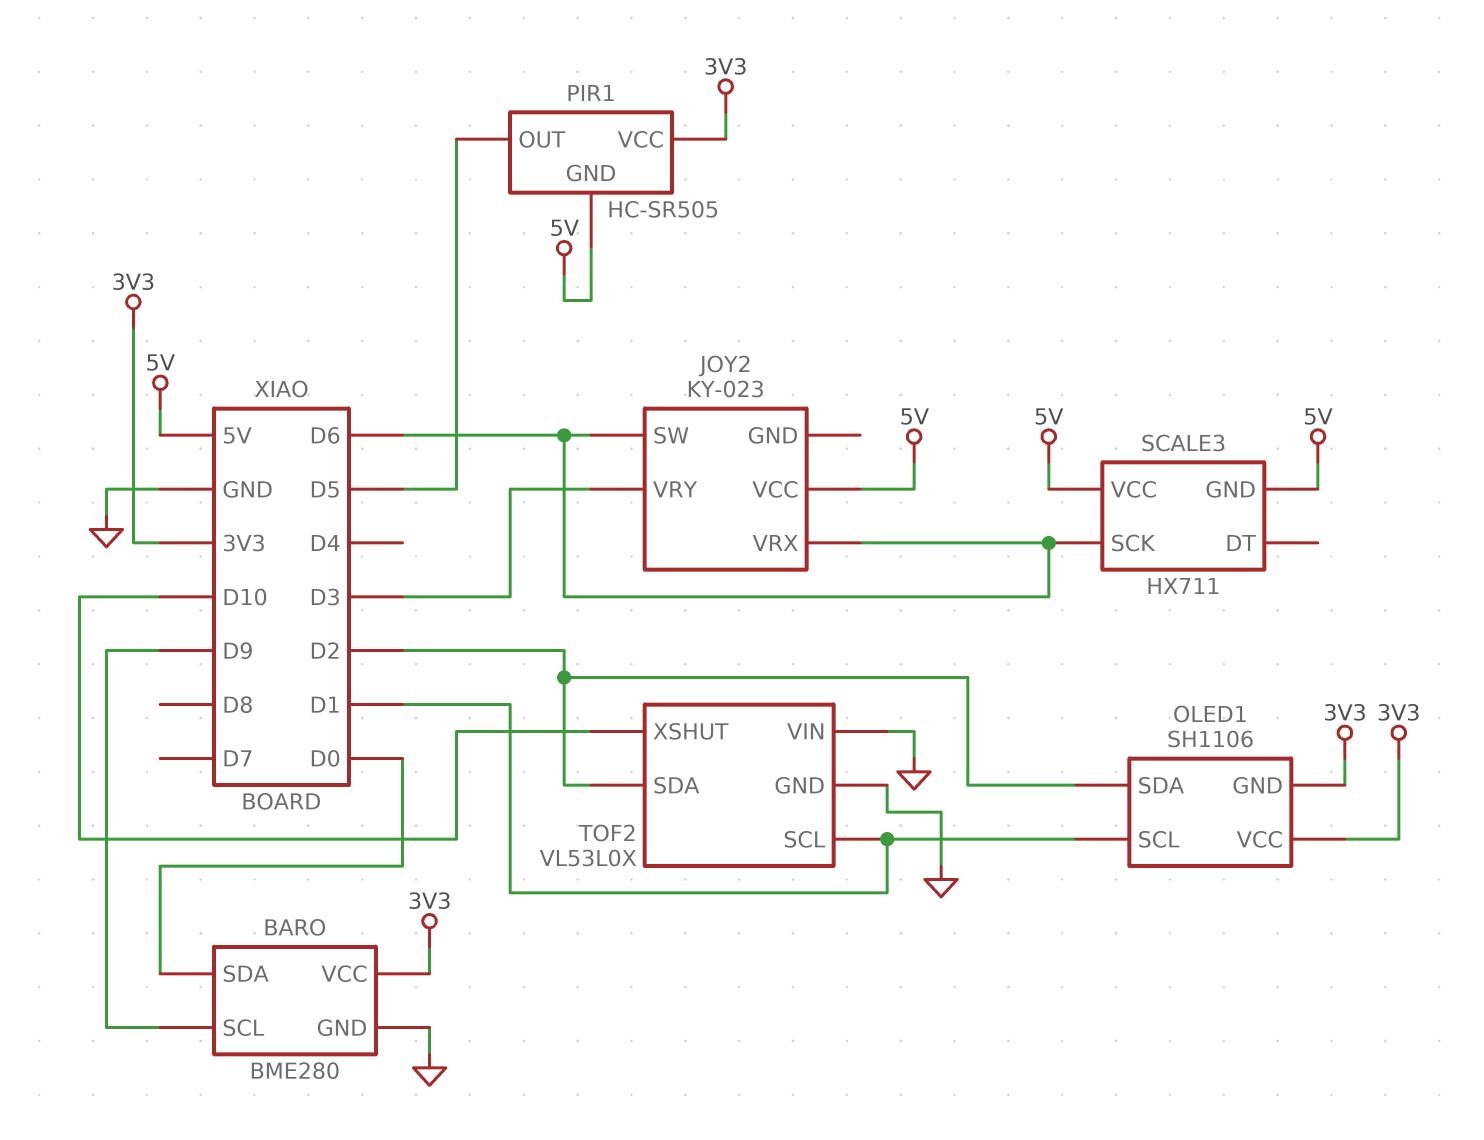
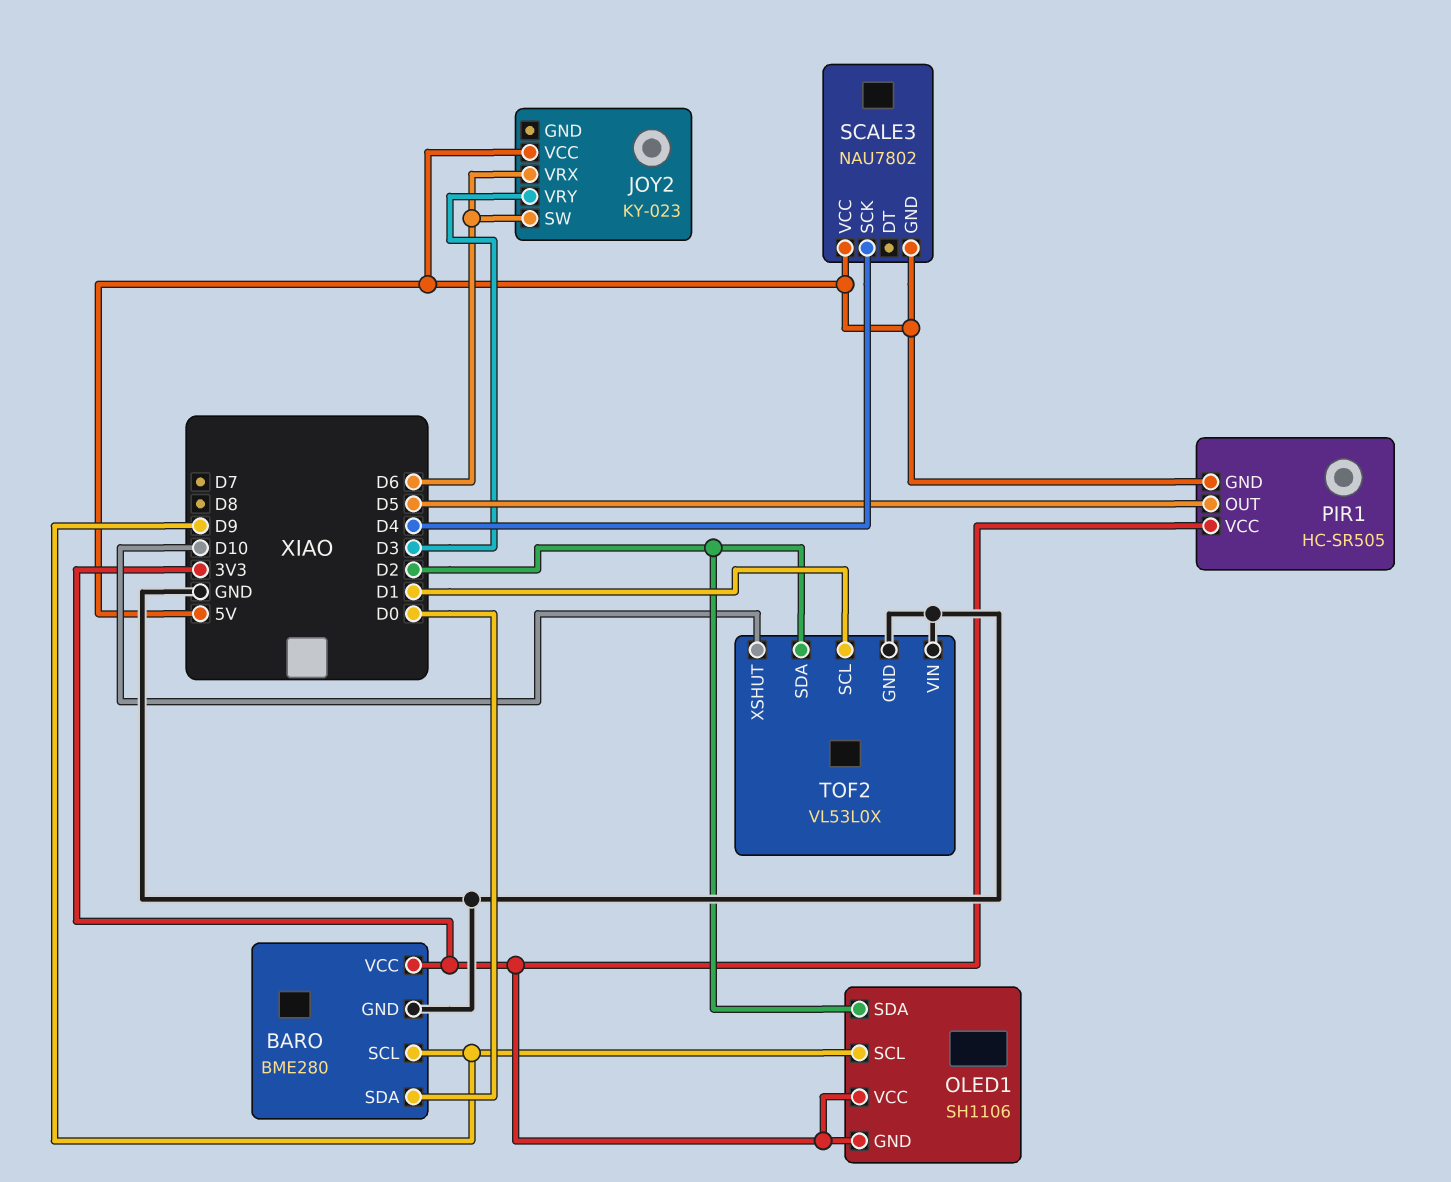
OLED1 pin SCL: D1 -> D9
SCALE3: HX711 -> NAU7802
SCALE3 pin SCK: D6 -> D4

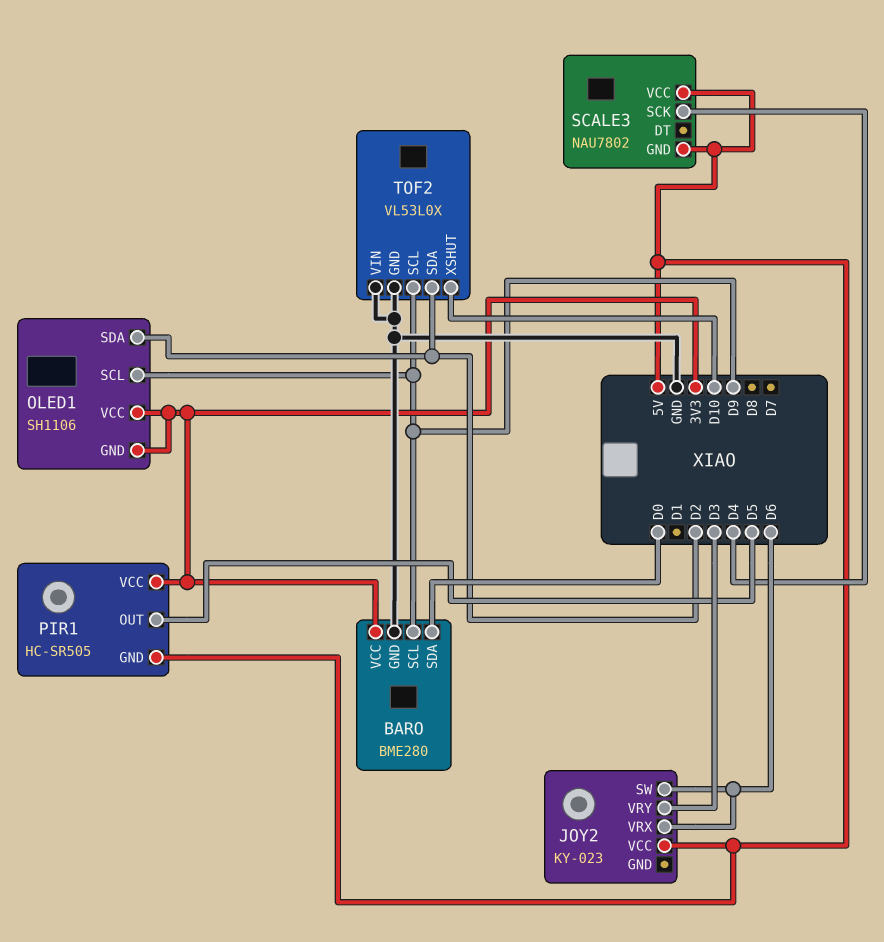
TOF2 pin SCL: D1 -> D9

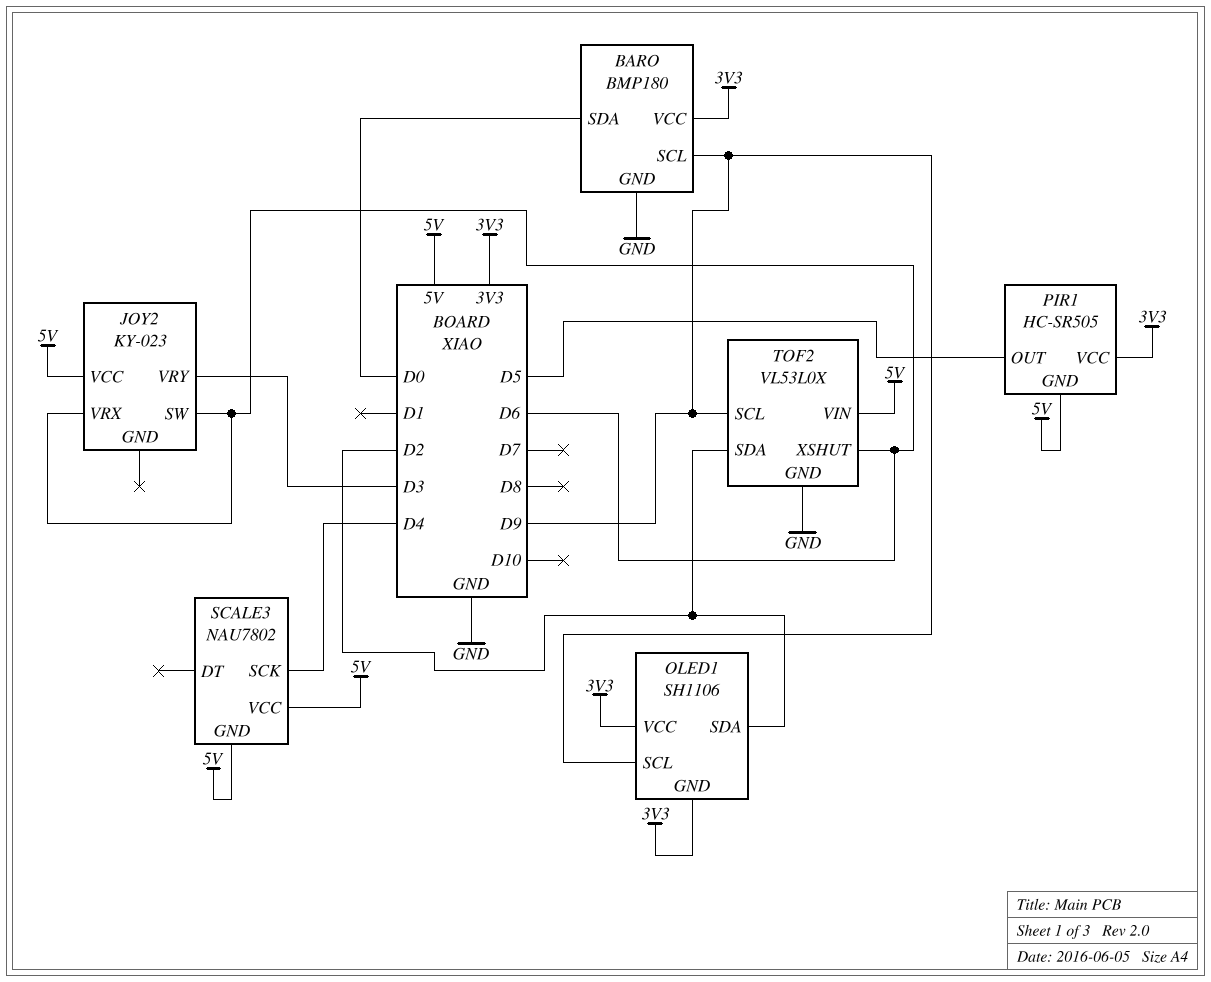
BARO: BME280 -> BMP180
TOF2 pin VIN: GND -> 5V
TOF2 pin XSHUT: D10 -> D6

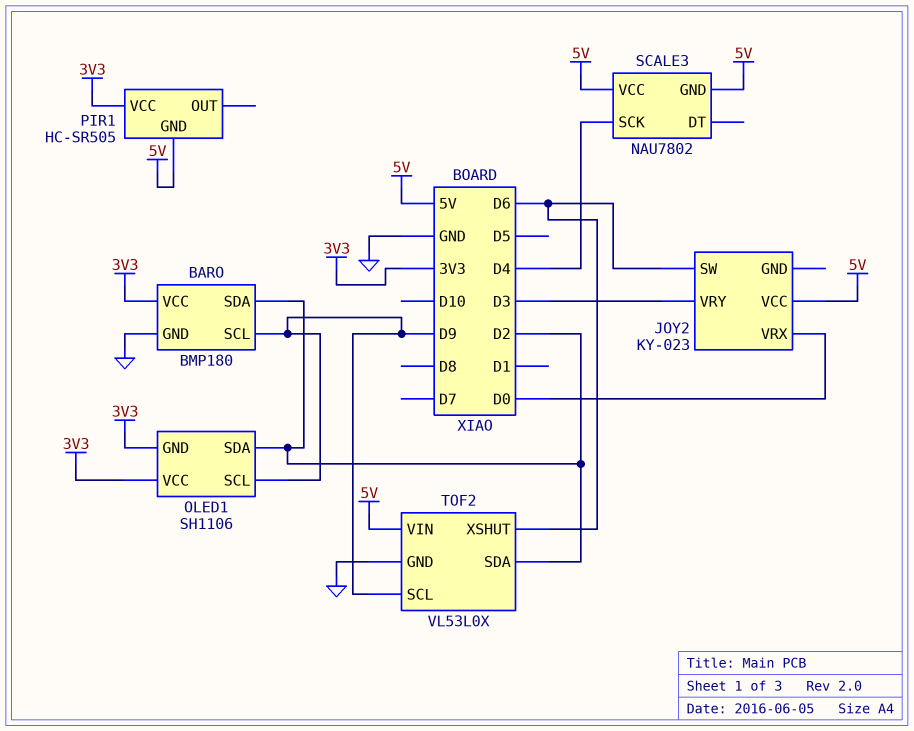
BARO pin SDA: D0 -> D2
JOY2 pin VRX: D6 -> D0
PIR1 pin OUT: D5 -> none

